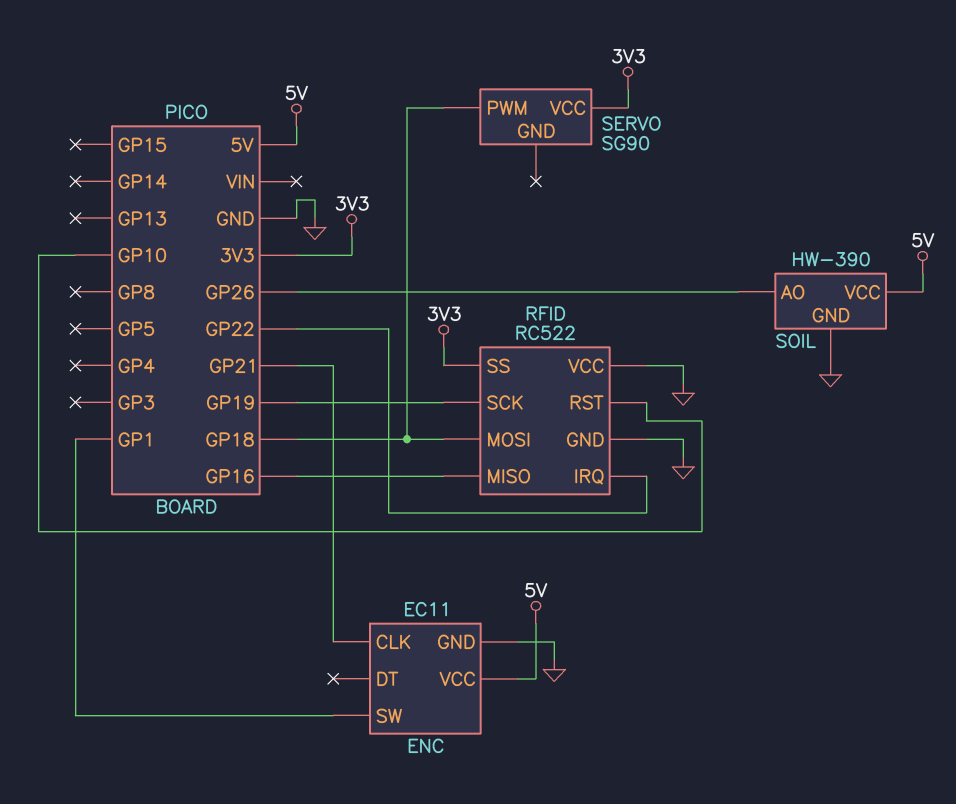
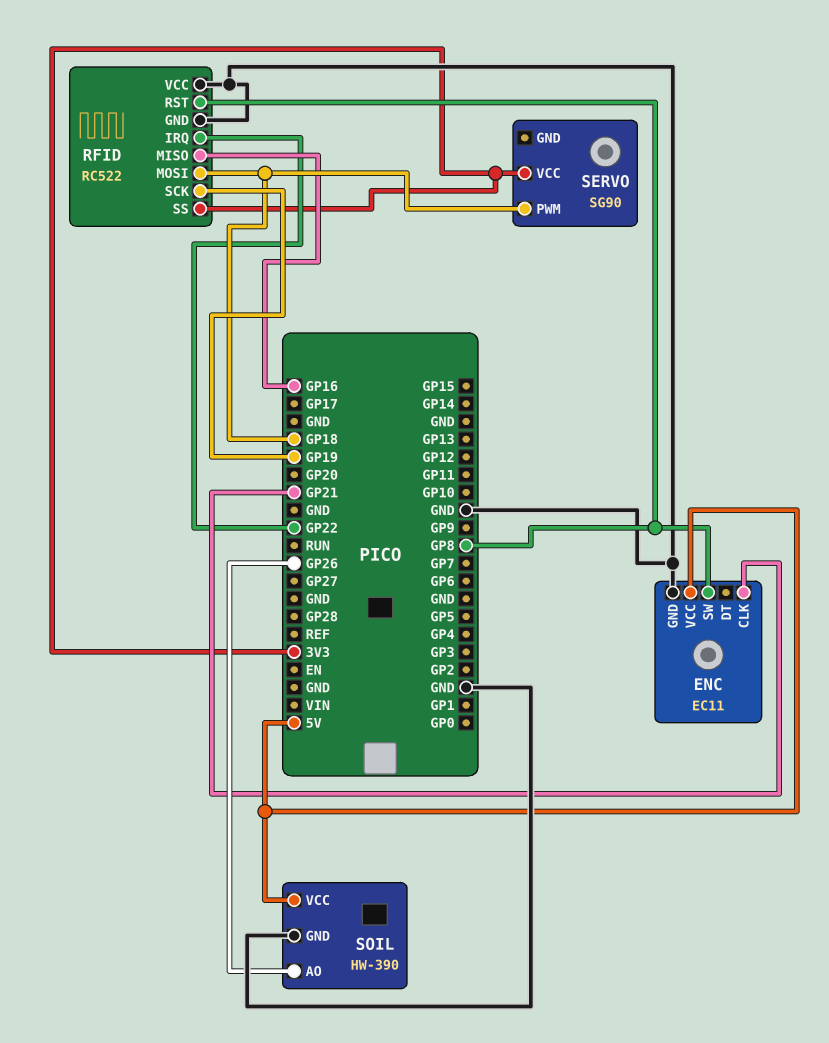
ENC pin SW: GP1 -> GP8
RFID pin RST: GP10 -> GP8

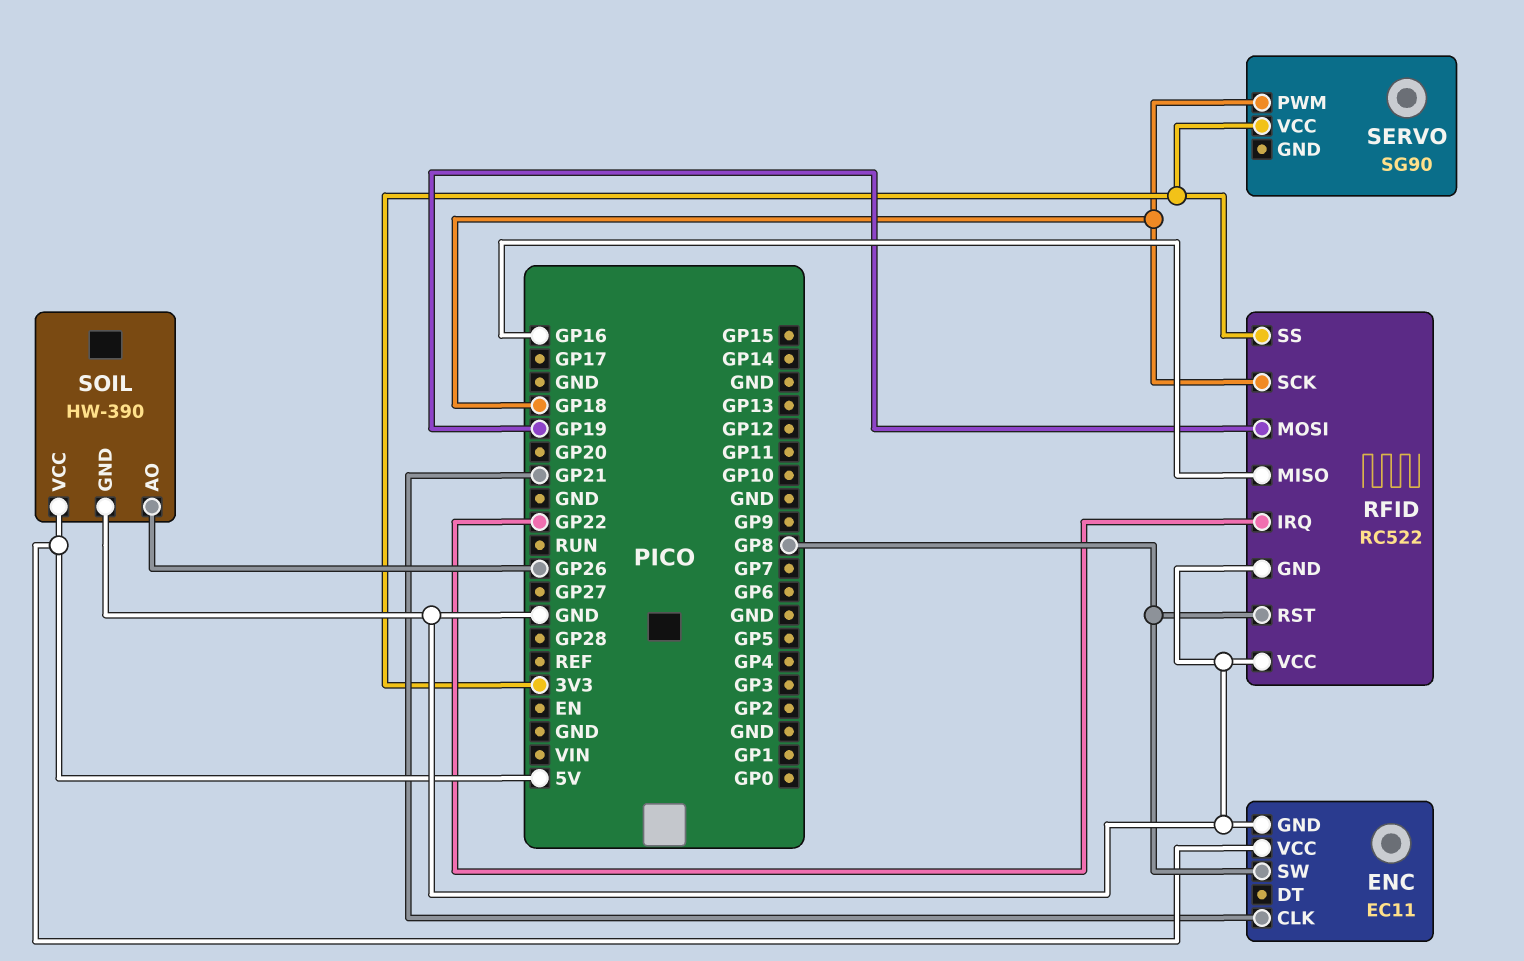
RFID pin MOSI: GP18 -> GP19
RFID pin SCK: GP19 -> GP18

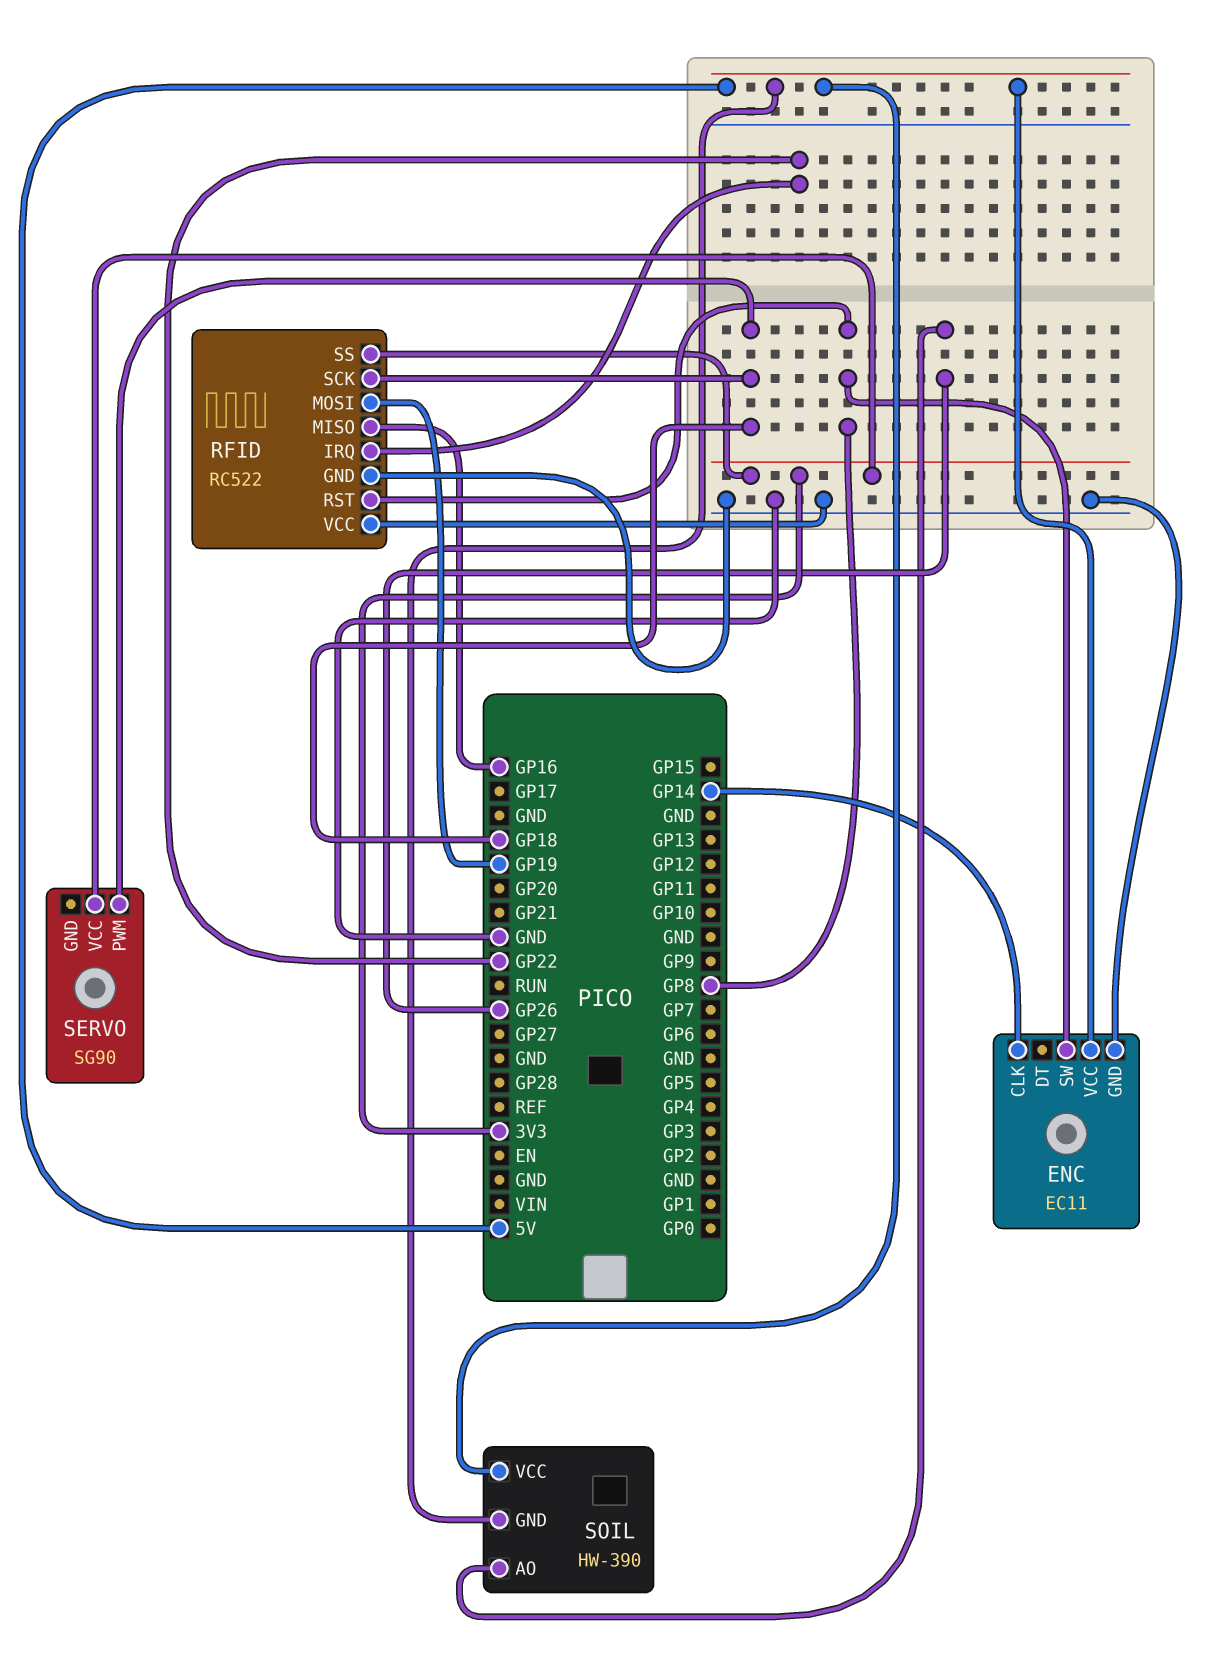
ENC pin CLK: GP21 -> GP14
SOIL pin GND: GND -> 5V

